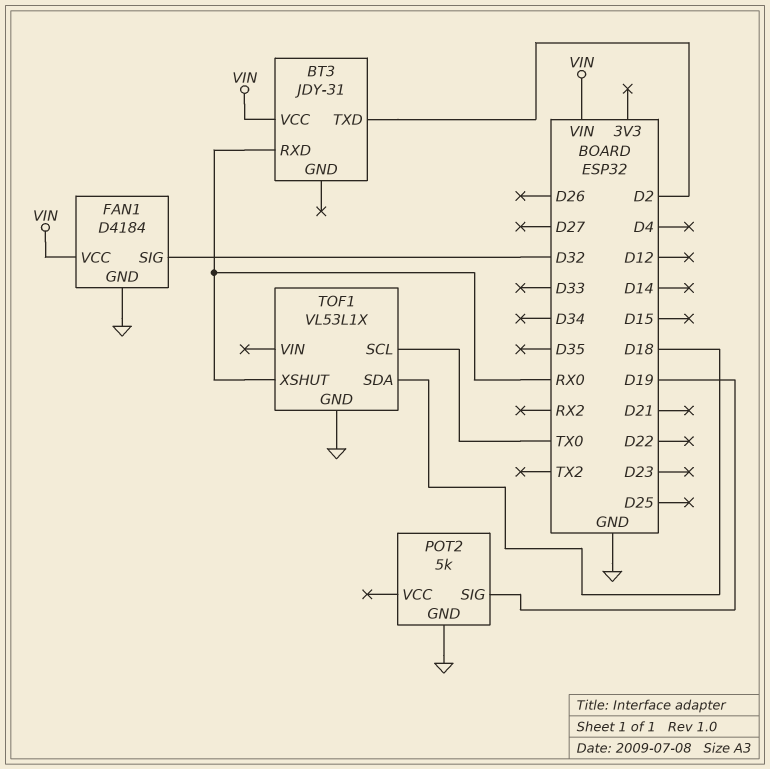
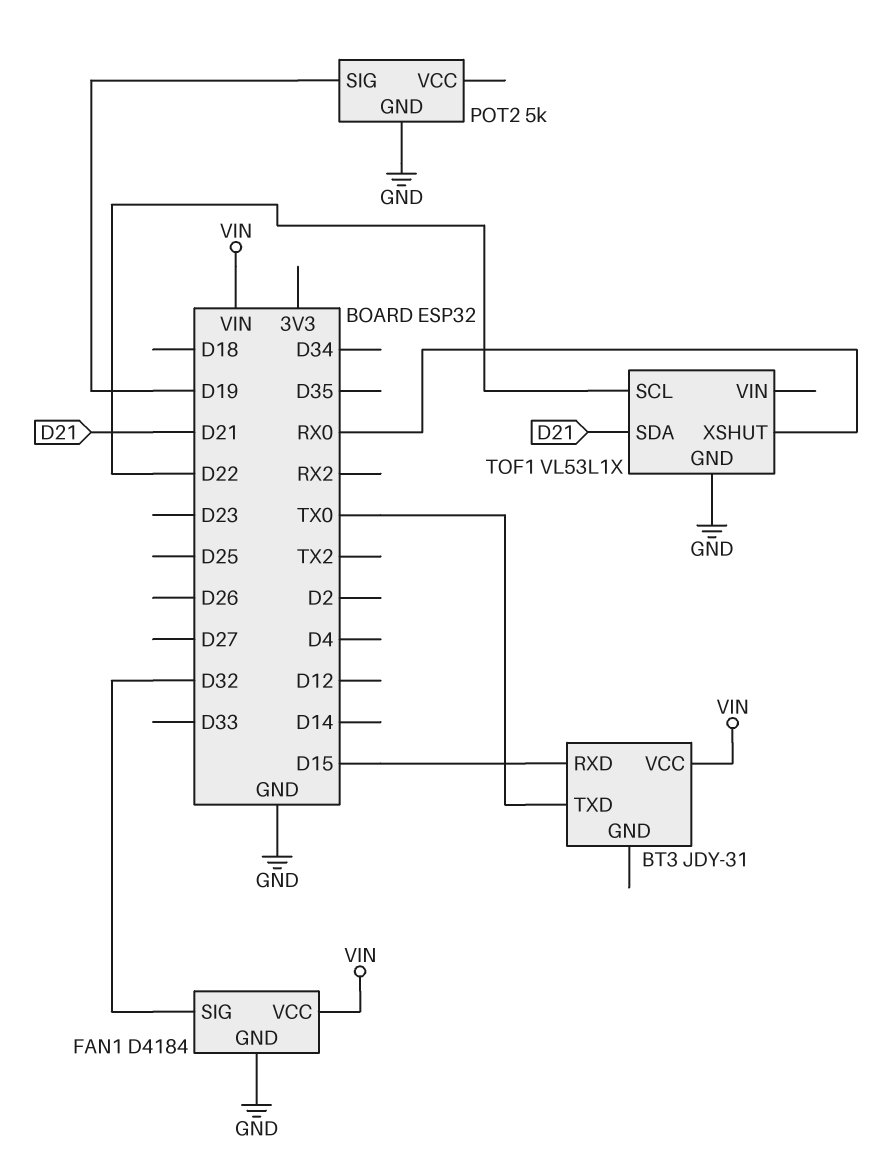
BT3 pin RXD: RX0 -> D15
BT3 pin TXD: D2 -> TX0
TOF1 pin SCL: TX0 -> D22
TOF1 pin SDA: D18 -> D21

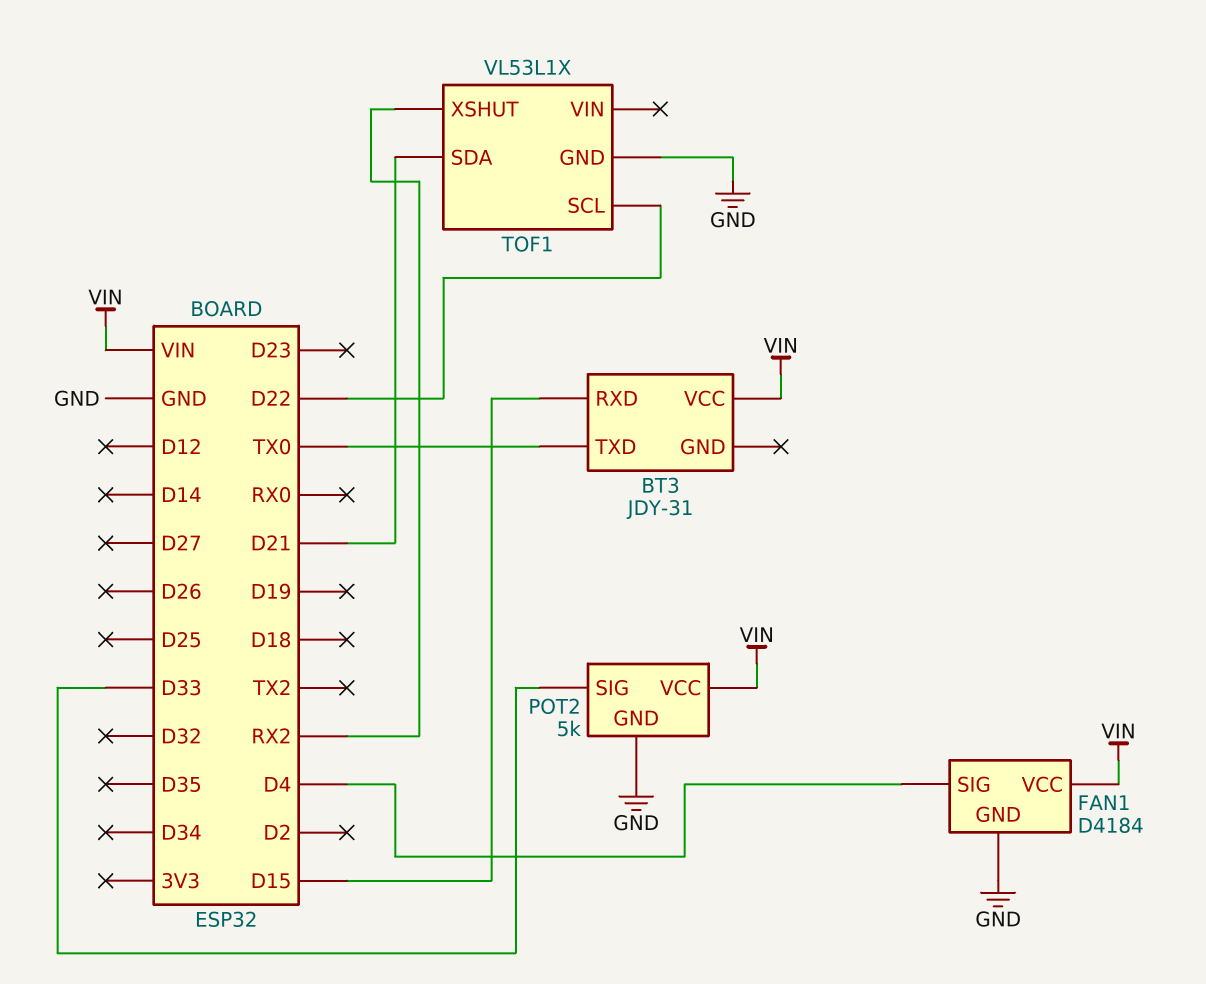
FAN1 pin SIG: D32 -> D4
POT2 pin SIG: D19 -> D33
POT2 pin VCC: none -> VIN
TOF1 pin XSHUT: RX0 -> RX2

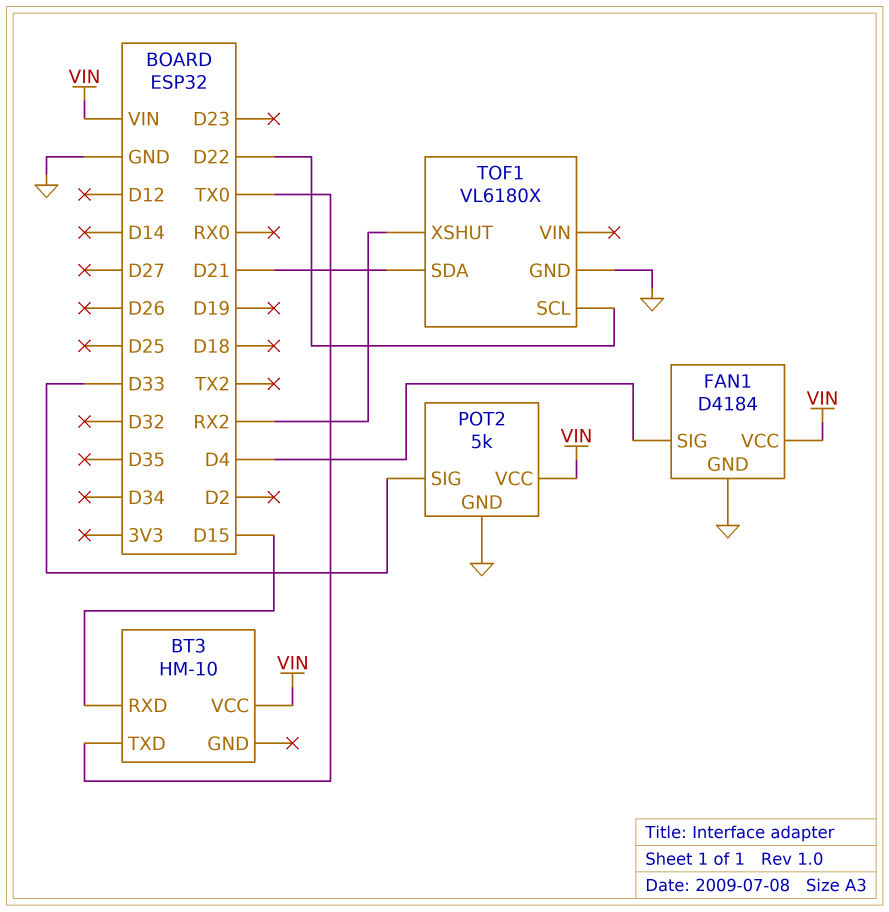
BT3: JDY-31 -> HM-10
TOF1: VL53L1X -> VL6180X

